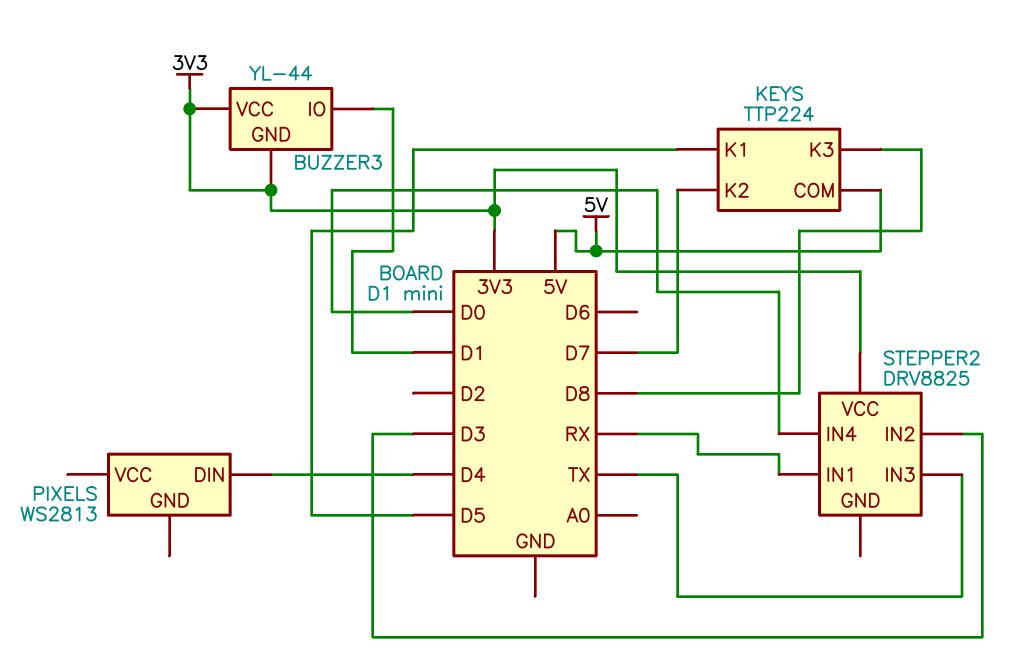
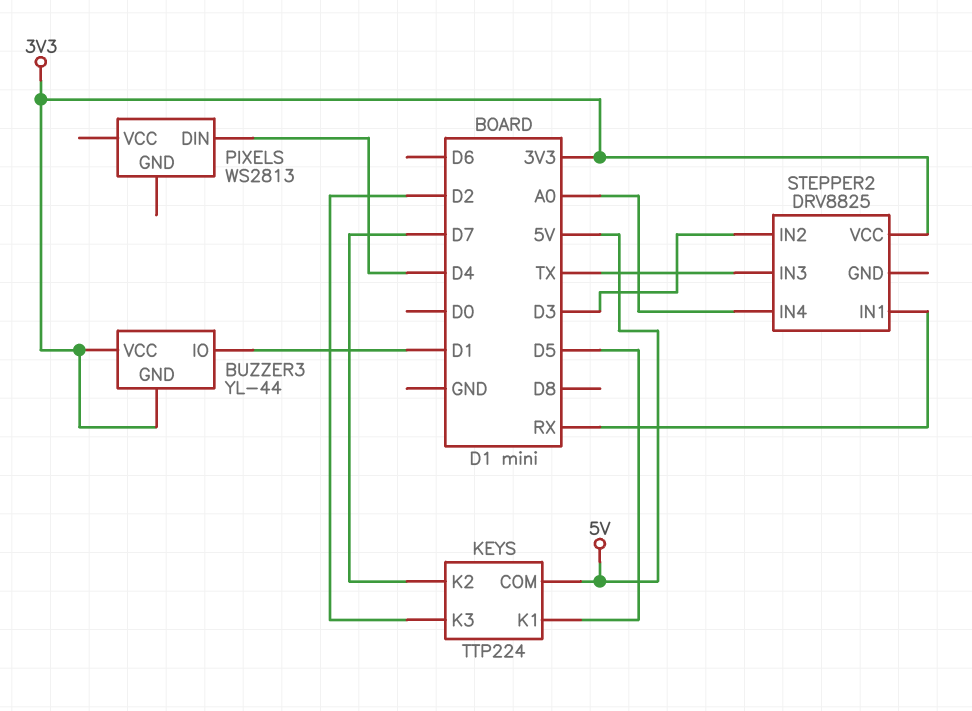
KEYS pin K3: D8 -> D2
STEPPER2 pin IN4: D0 -> A0

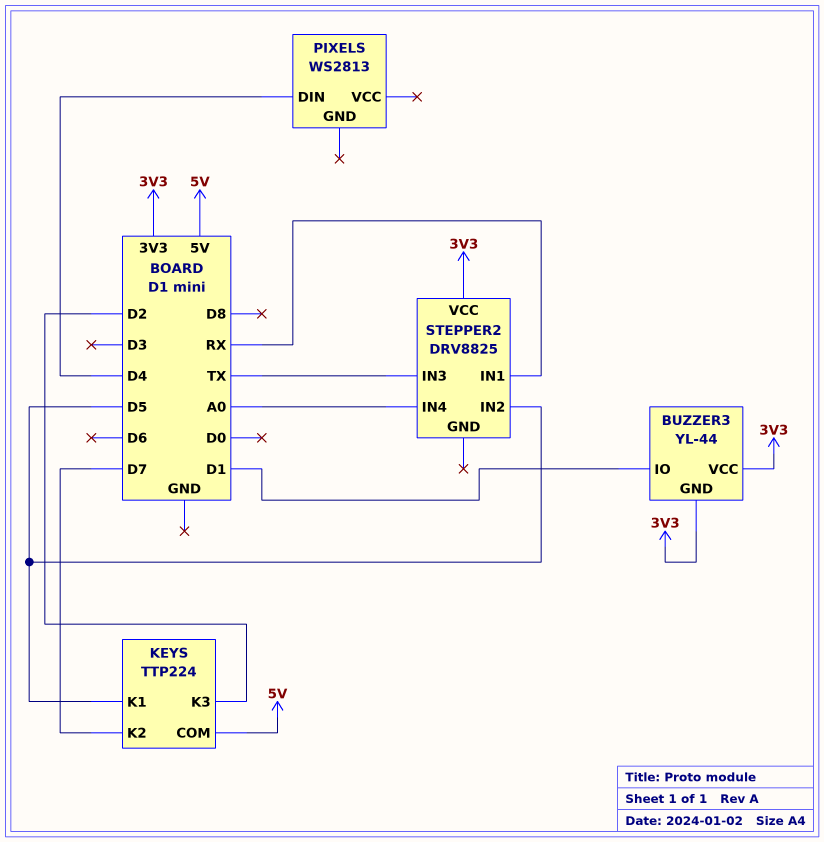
STEPPER2 pin IN2: D3 -> D5

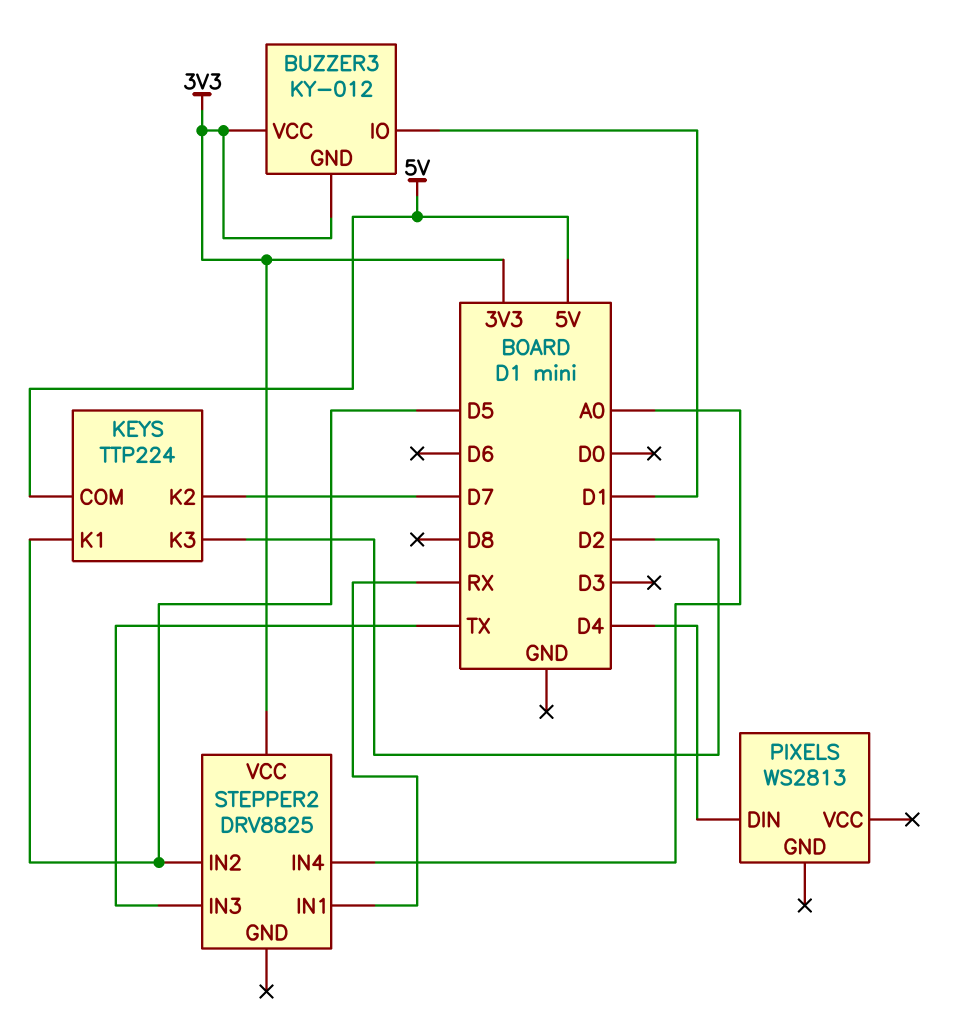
BUZZER3: YL-44 -> KY-012

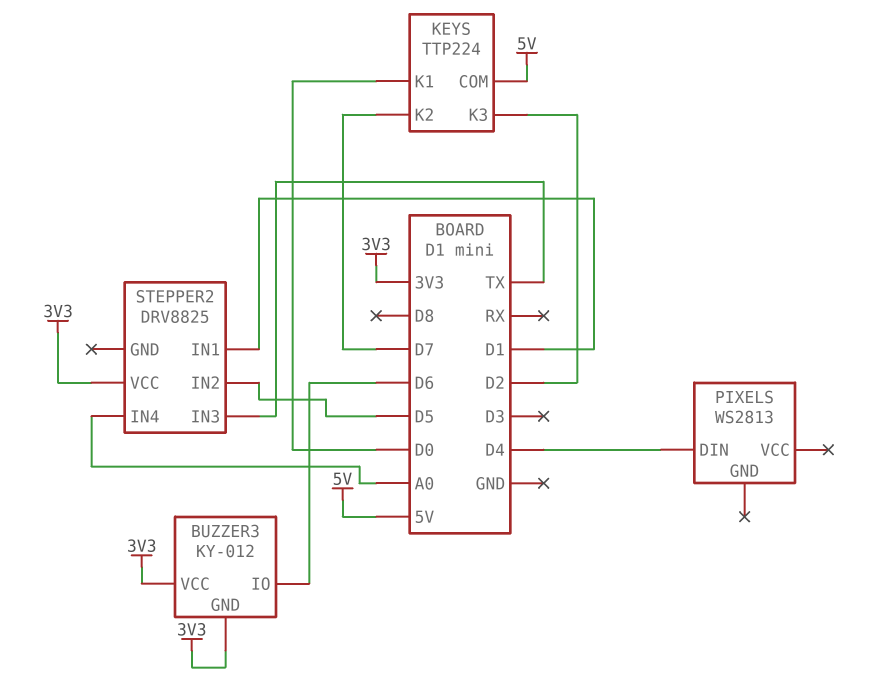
BUZZER3 pin IO: D1 -> D6
KEYS pin K1: D5 -> D0
STEPPER2 pin IN1: RX -> D1

